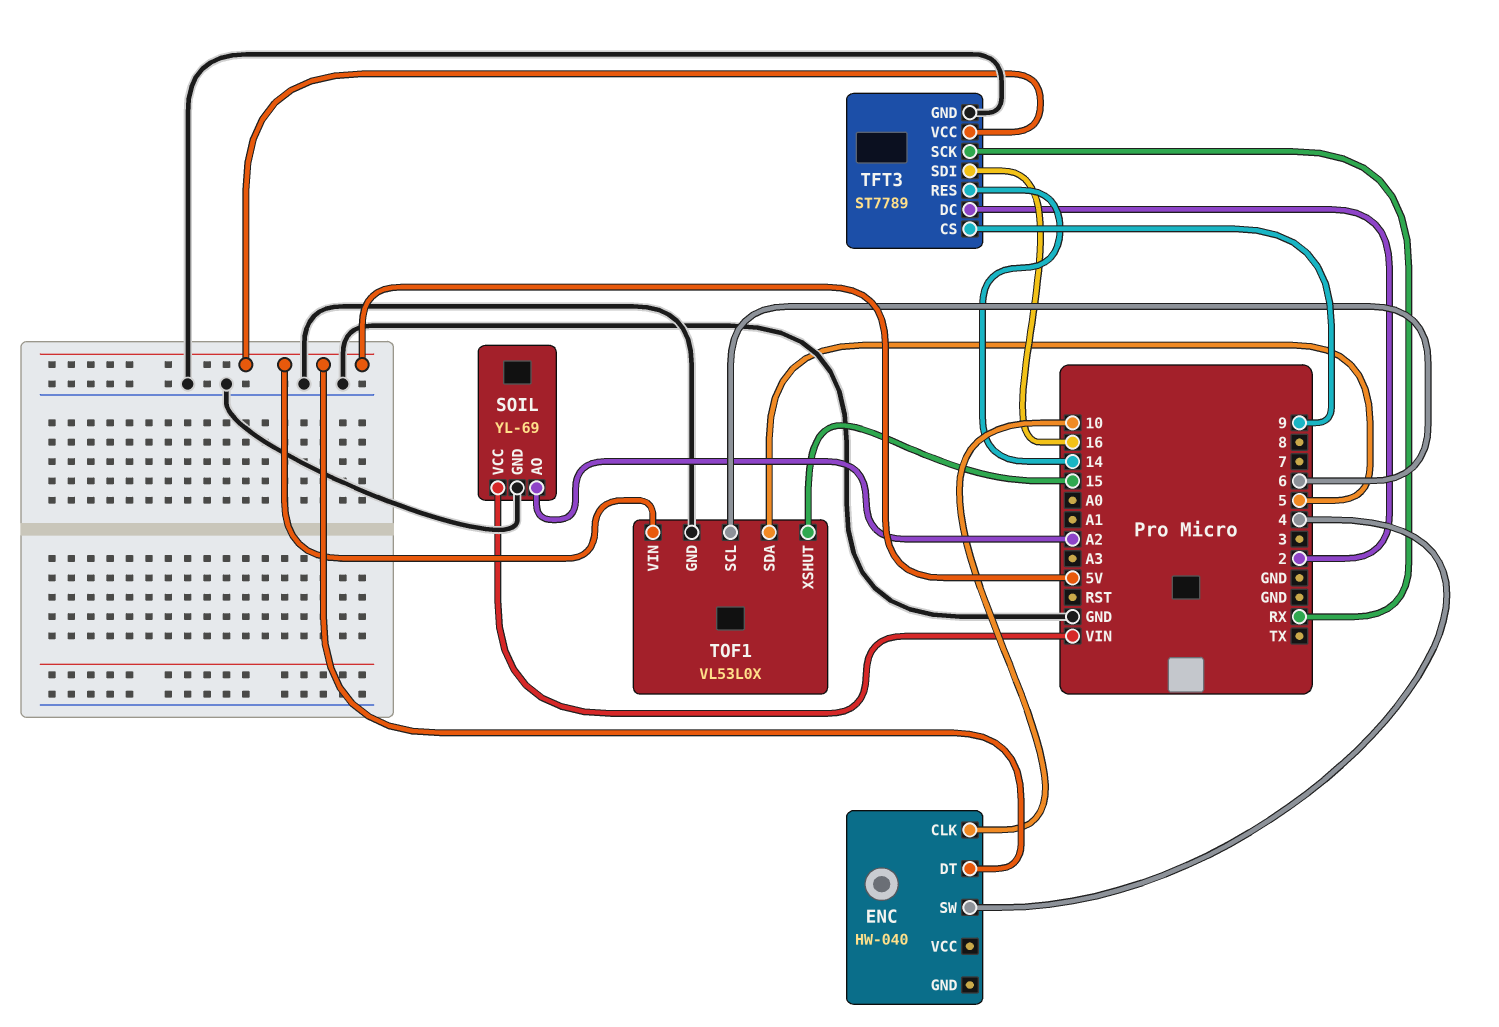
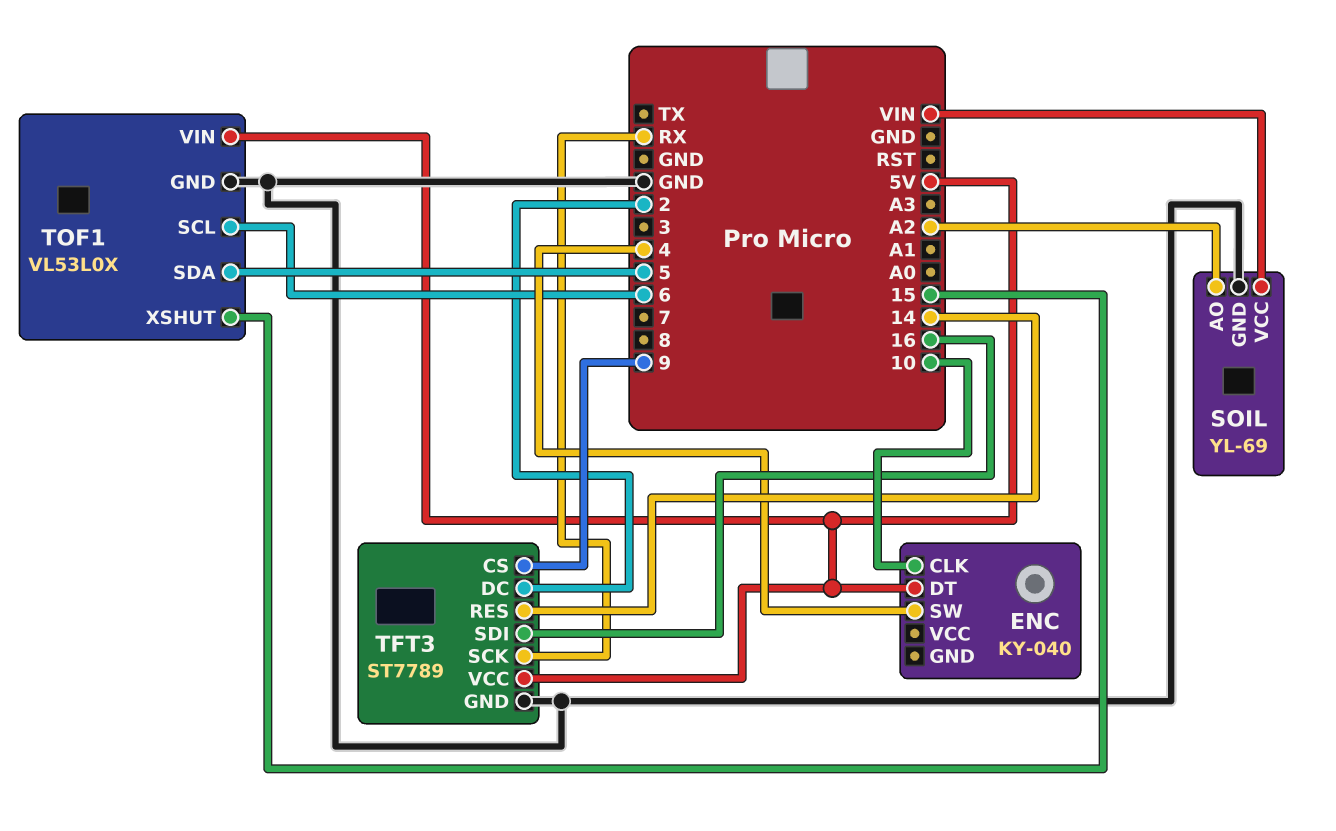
ENC: HW-040 -> KY-040

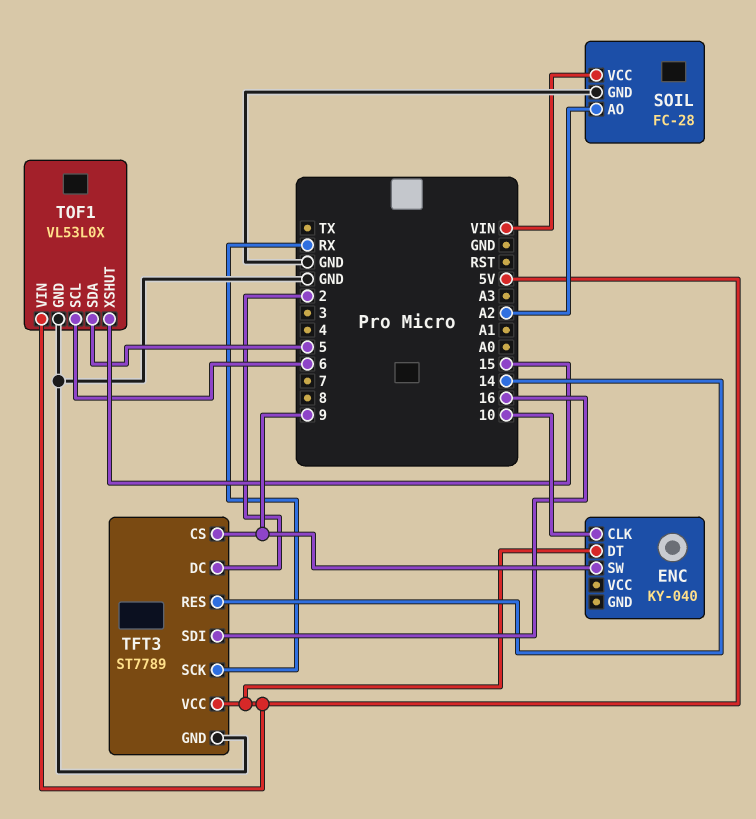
ENC pin SW: 4 -> 9
SOIL: YL-69 -> FC-28

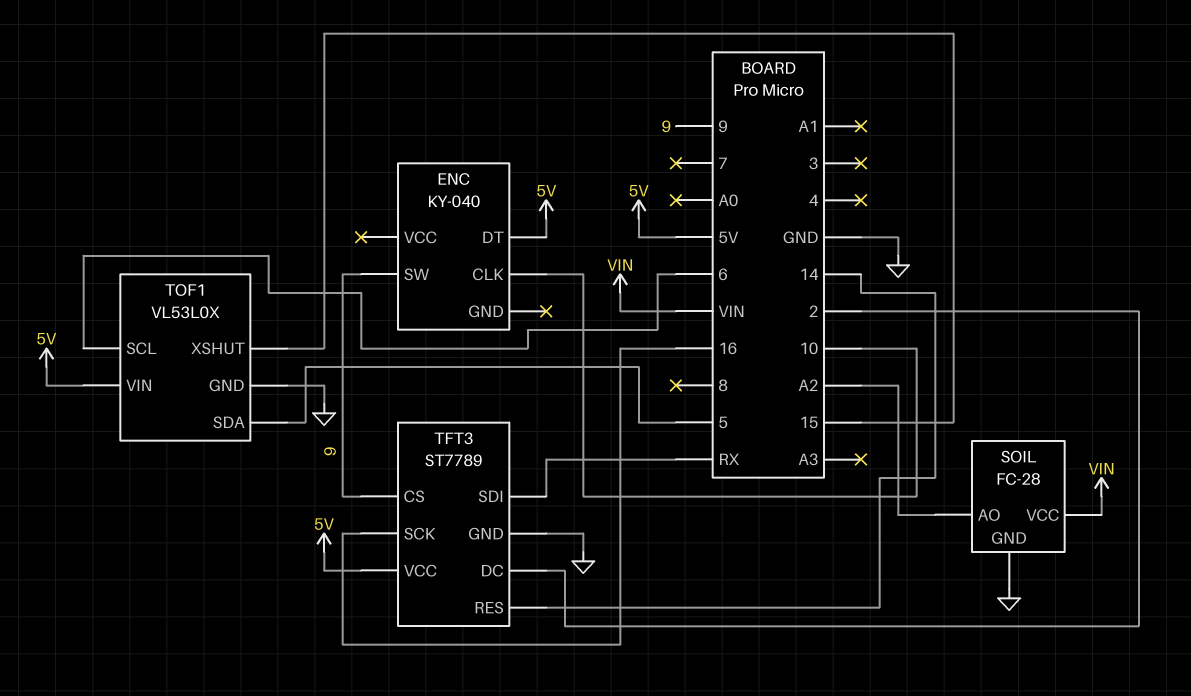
TFT3 pin SCK: RX -> 16
TFT3 pin SDI: 16 -> RX

